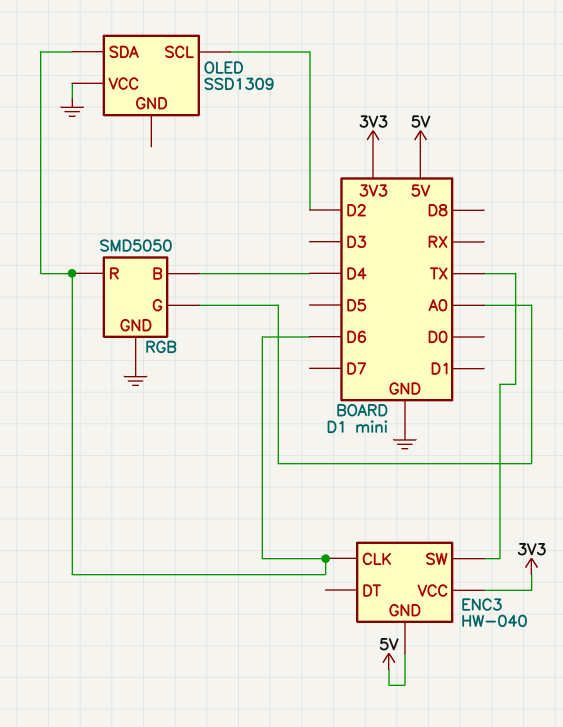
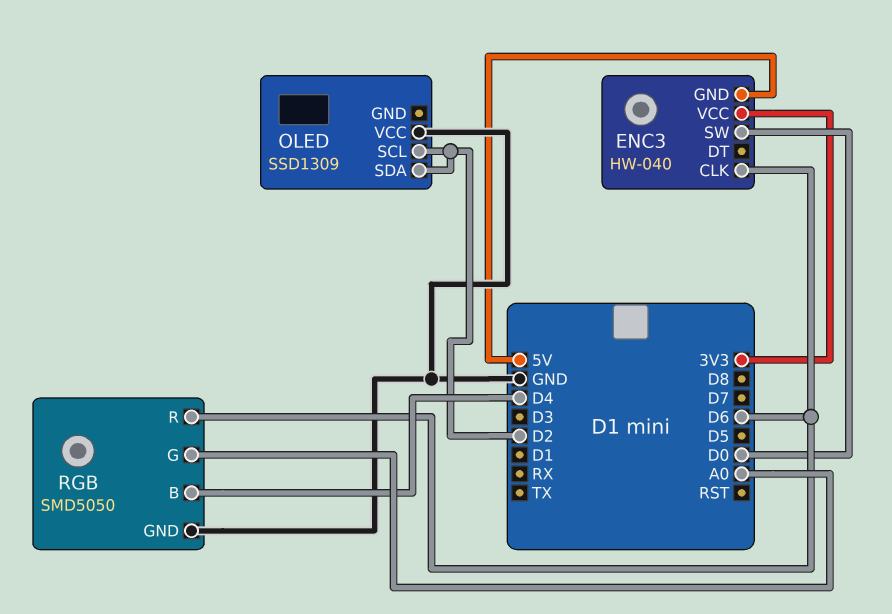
ENC3 pin SW: TX -> D0
OLED pin SDA: D6 -> D2

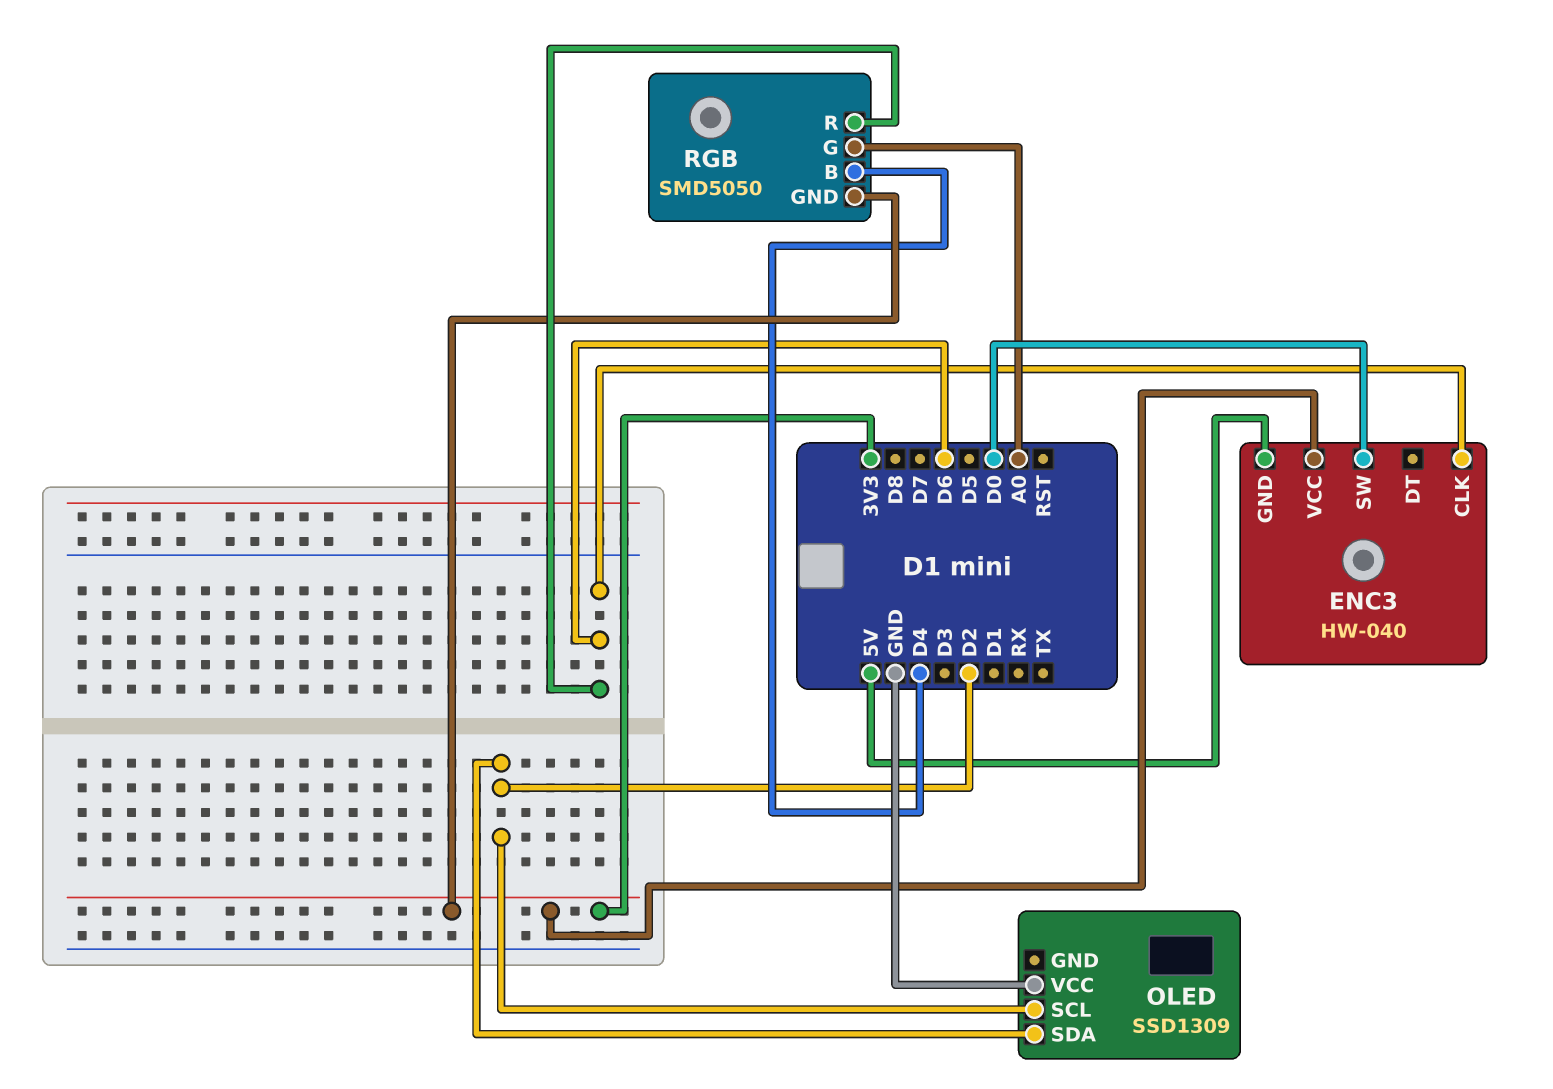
RGB pin GND: GND -> 3V3

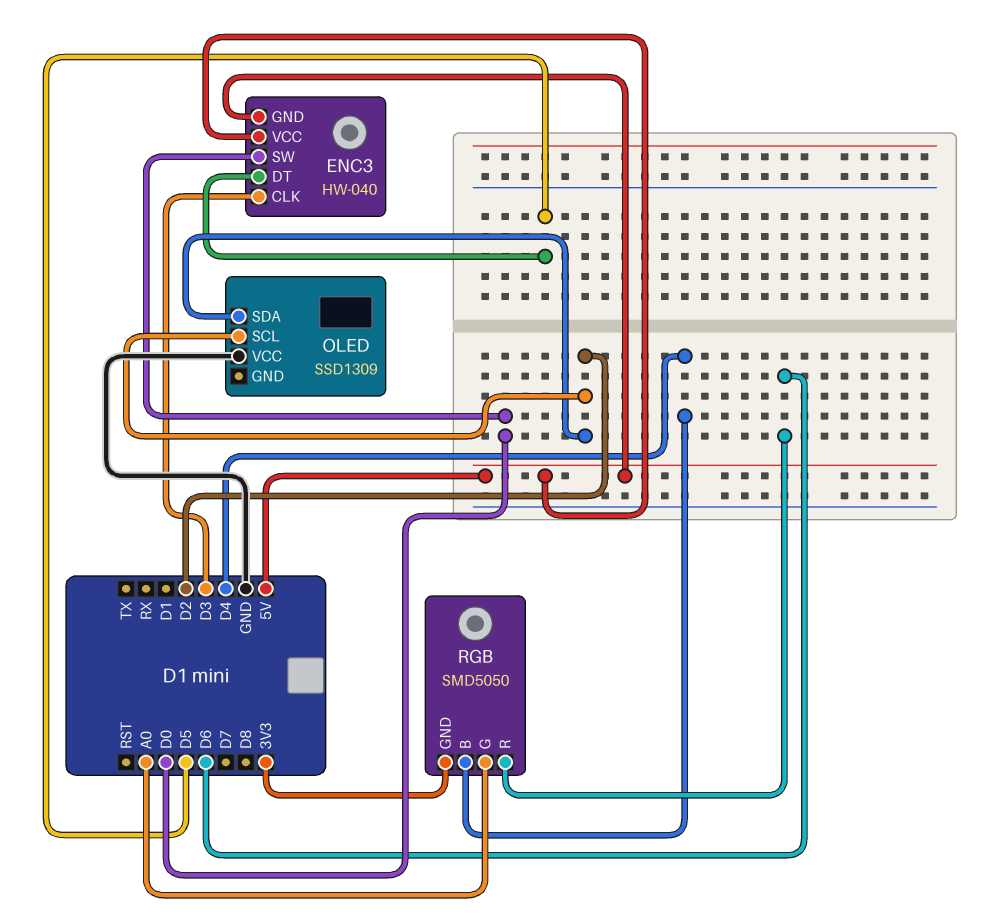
ENC3 pin CLK: D6 -> D3
ENC3 pin DT: none -> D5
ENC3 pin VCC: 3V3 -> 5V

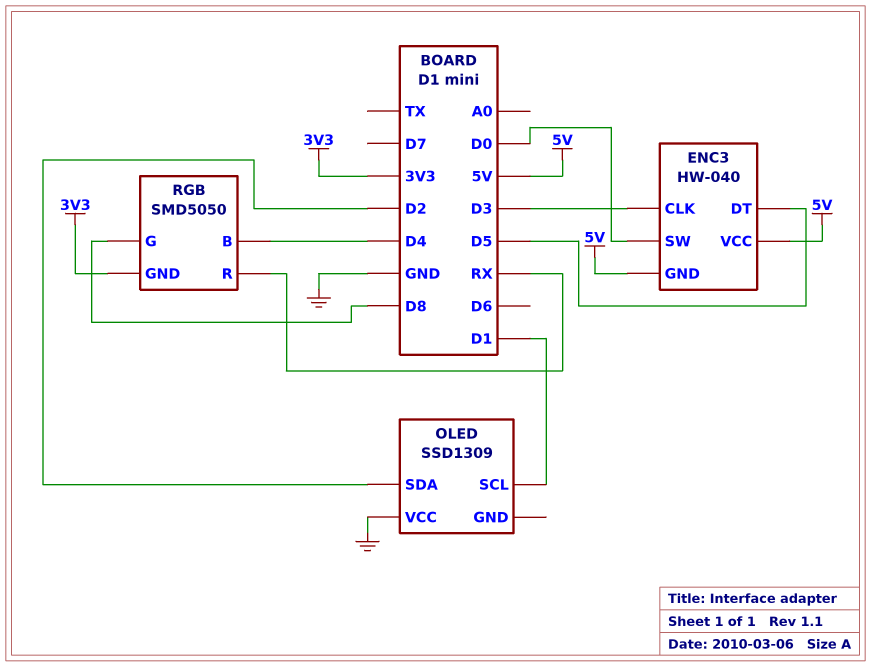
OLED pin SCL: D2 -> D1
RGB pin G: A0 -> D8
RGB pin R: D6 -> RX

